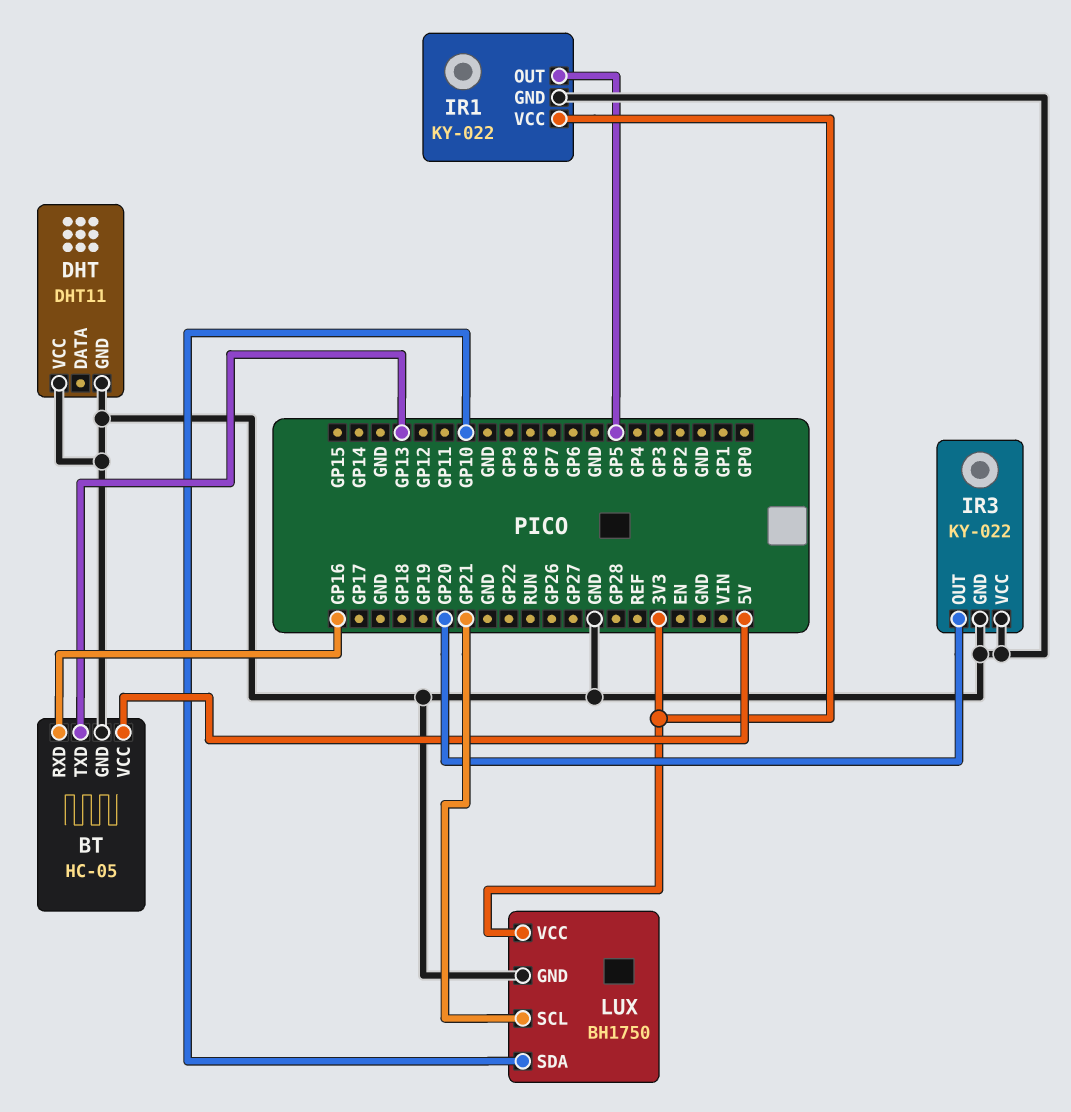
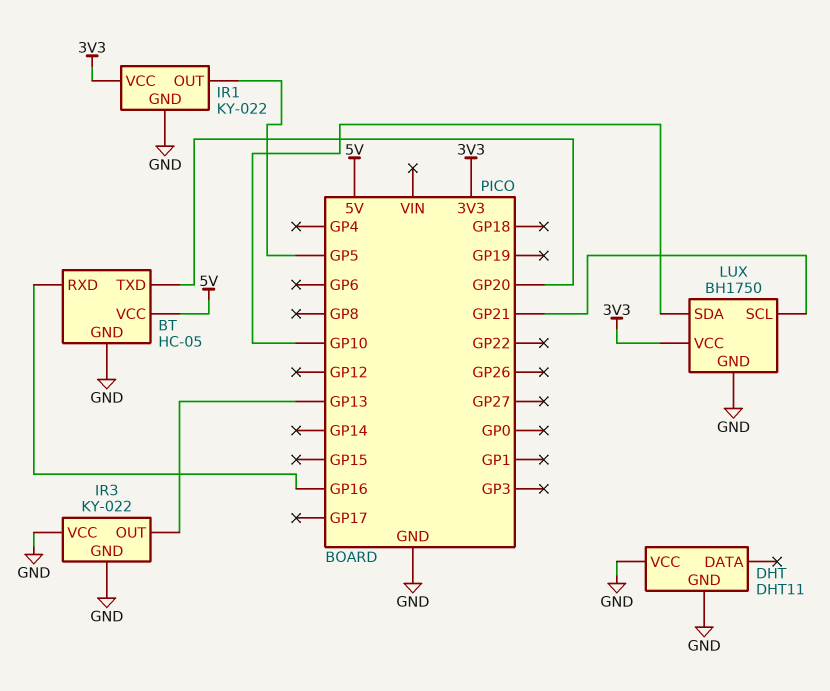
BT pin TXD: GP13 -> GP20
IR3 pin OUT: GP20 -> GP13

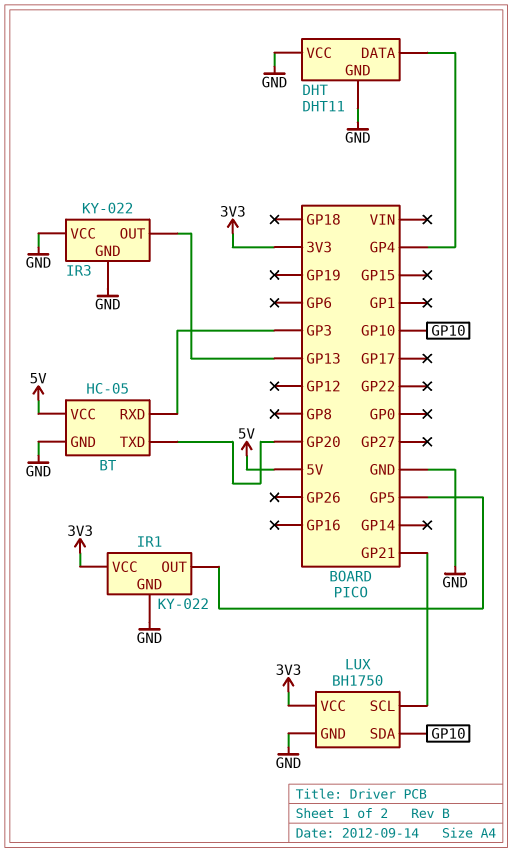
BT pin RXD: GP16 -> GP3
DHT pin DATA: none -> GP4

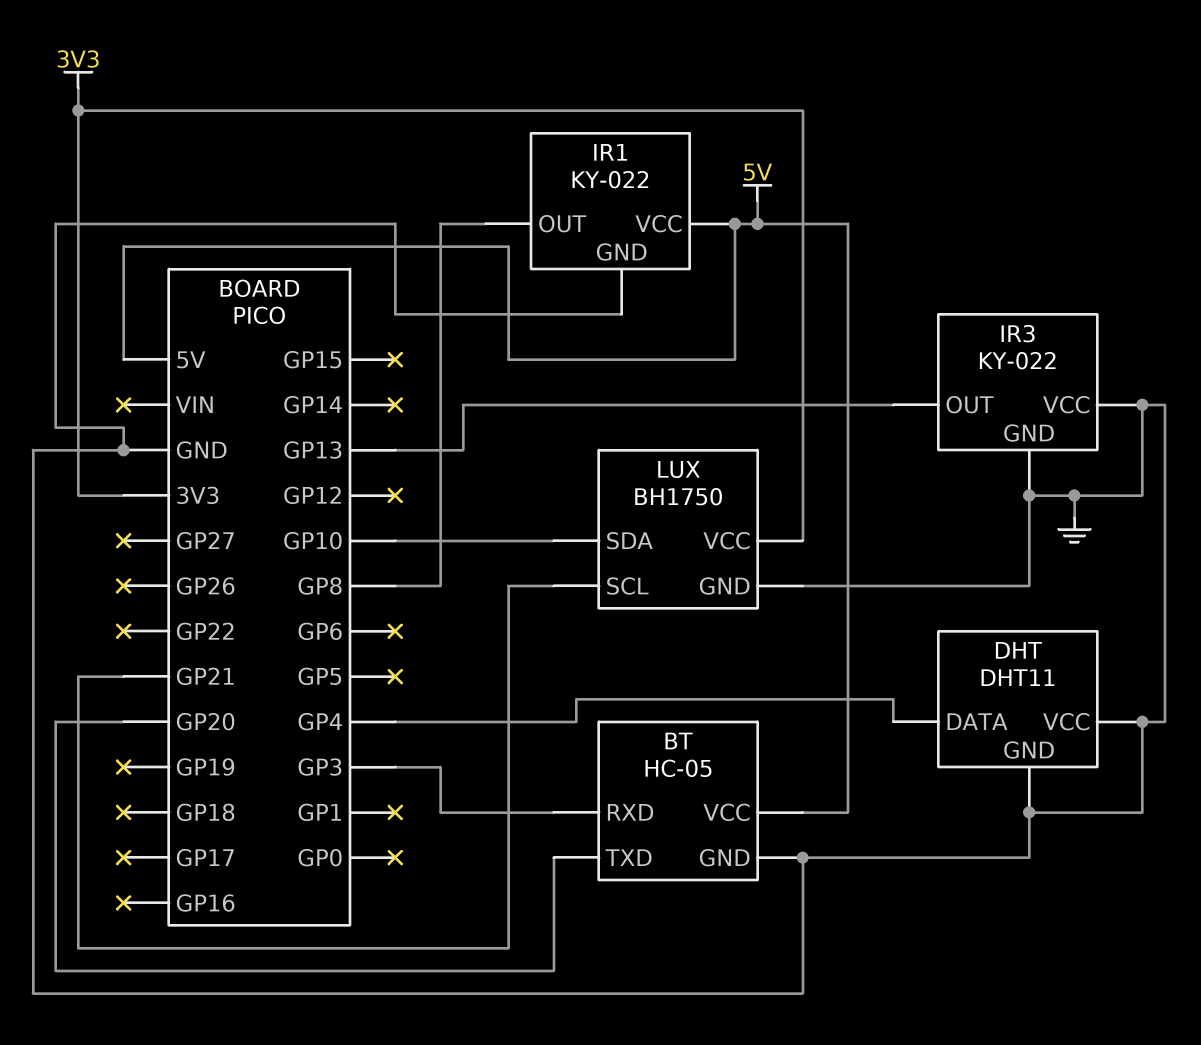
IR1 pin OUT: GP5 -> GP8
IR1 pin VCC: 3V3 -> 5V

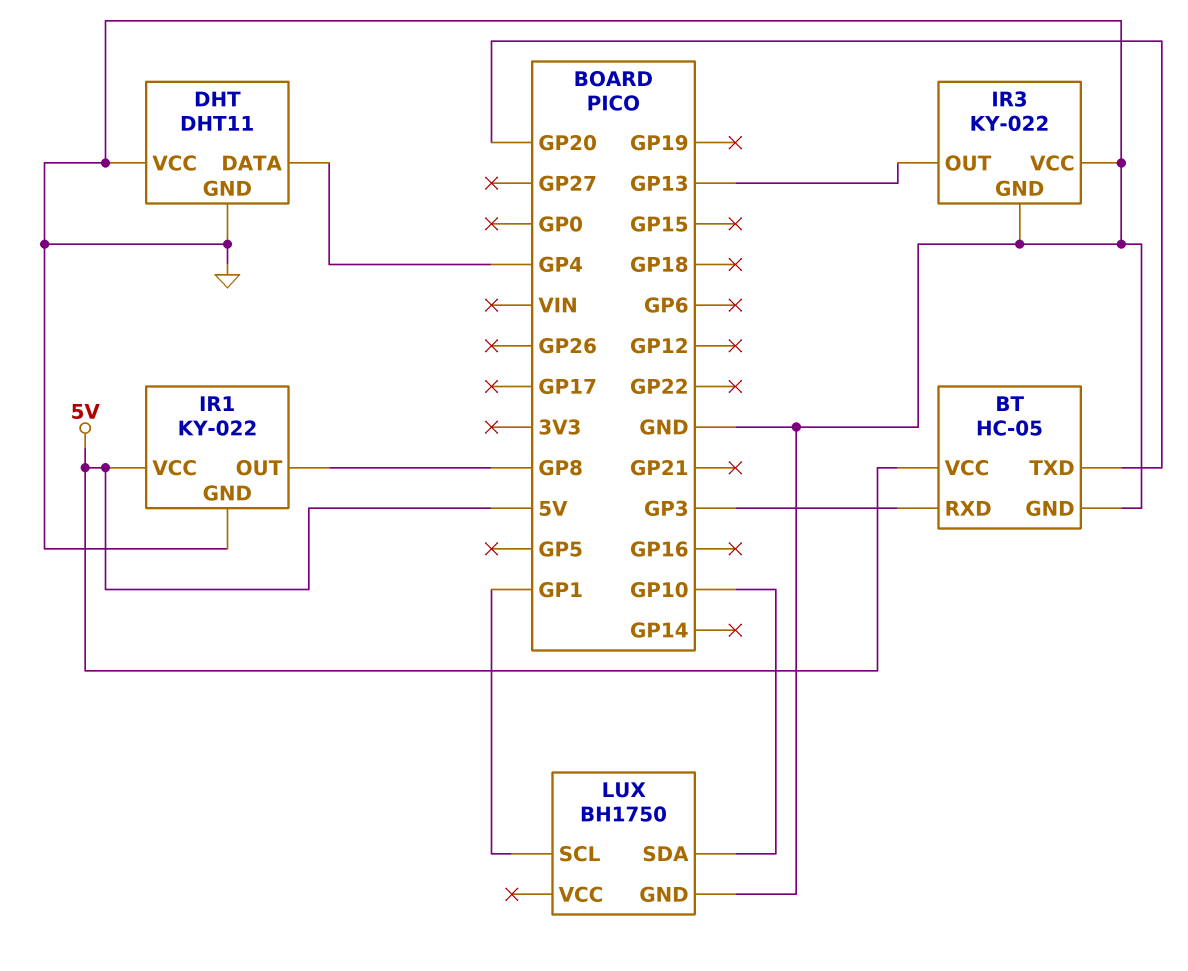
LUX pin SCL: GP21 -> GP1
LUX pin VCC: 3V3 -> none

